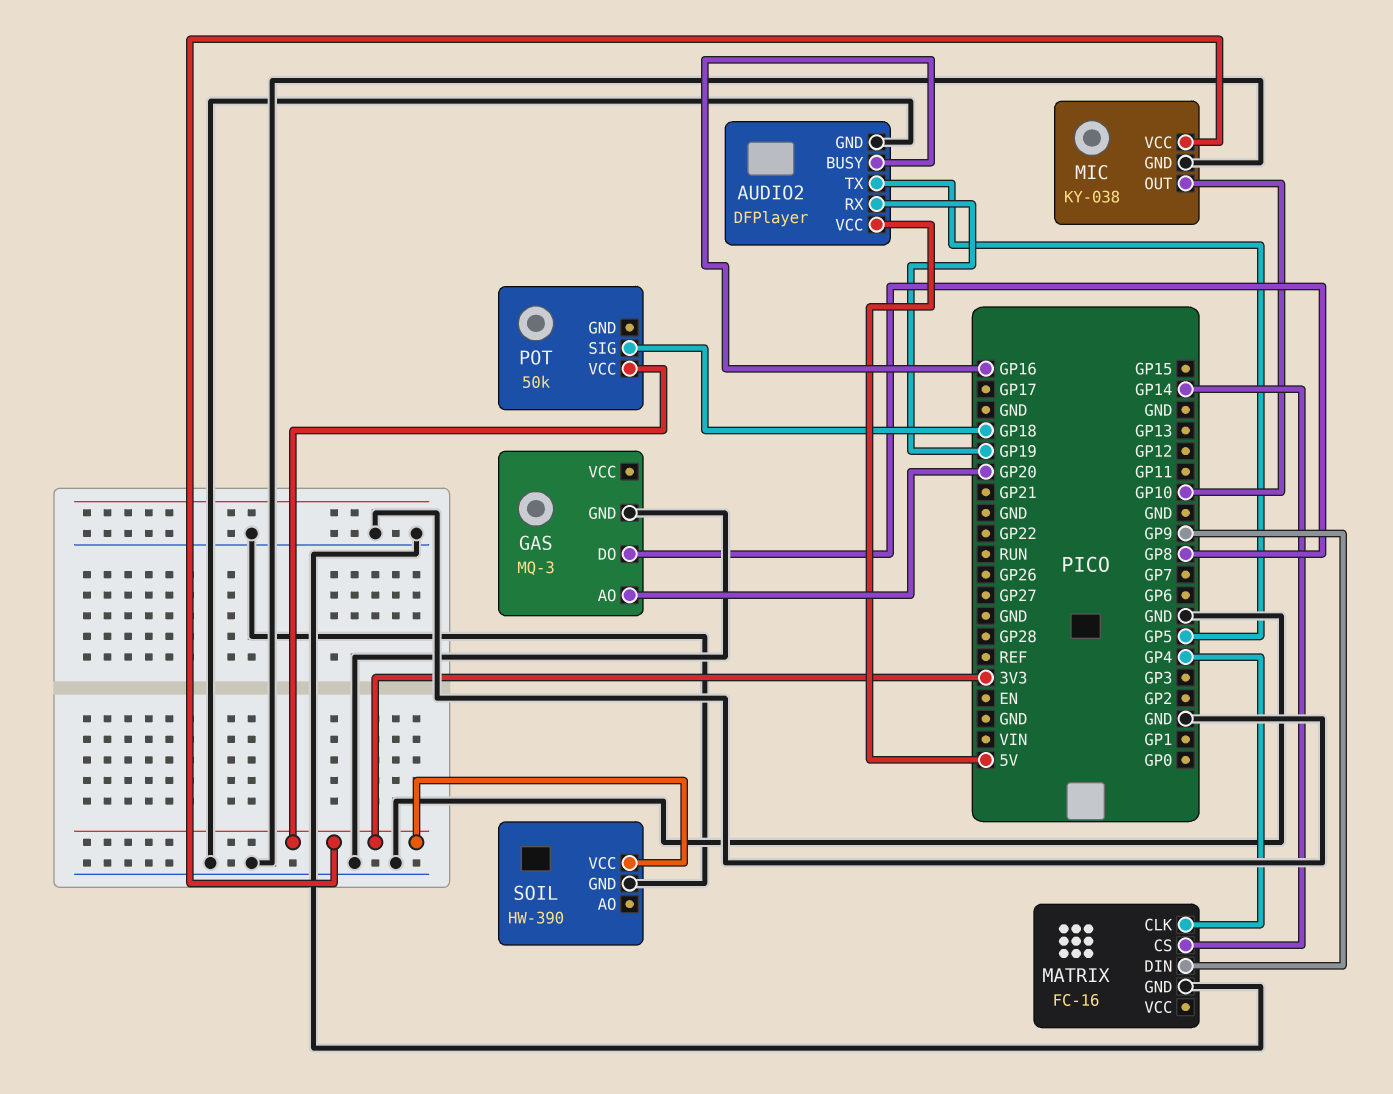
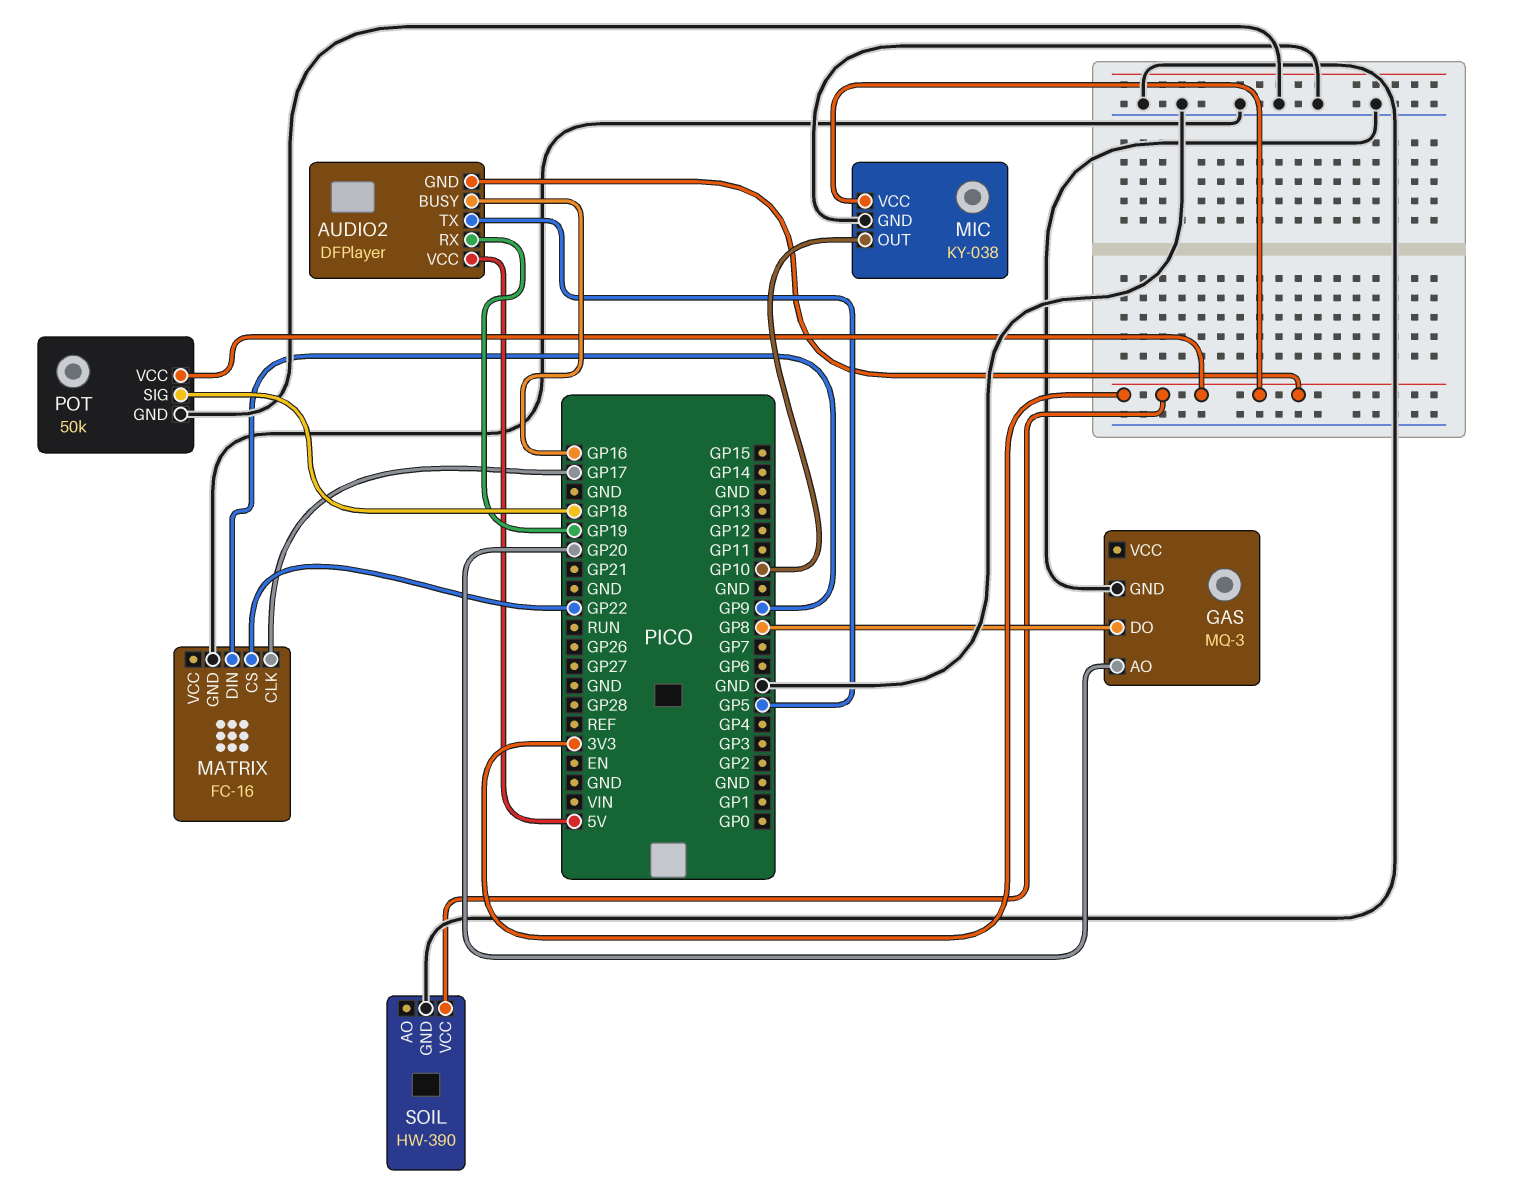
AUDIO2 pin GND: GND -> 3V3
MATRIX pin CLK: GP4 -> GP17
MATRIX pin CS: GP14 -> GP22
POT pin GND: none -> GND

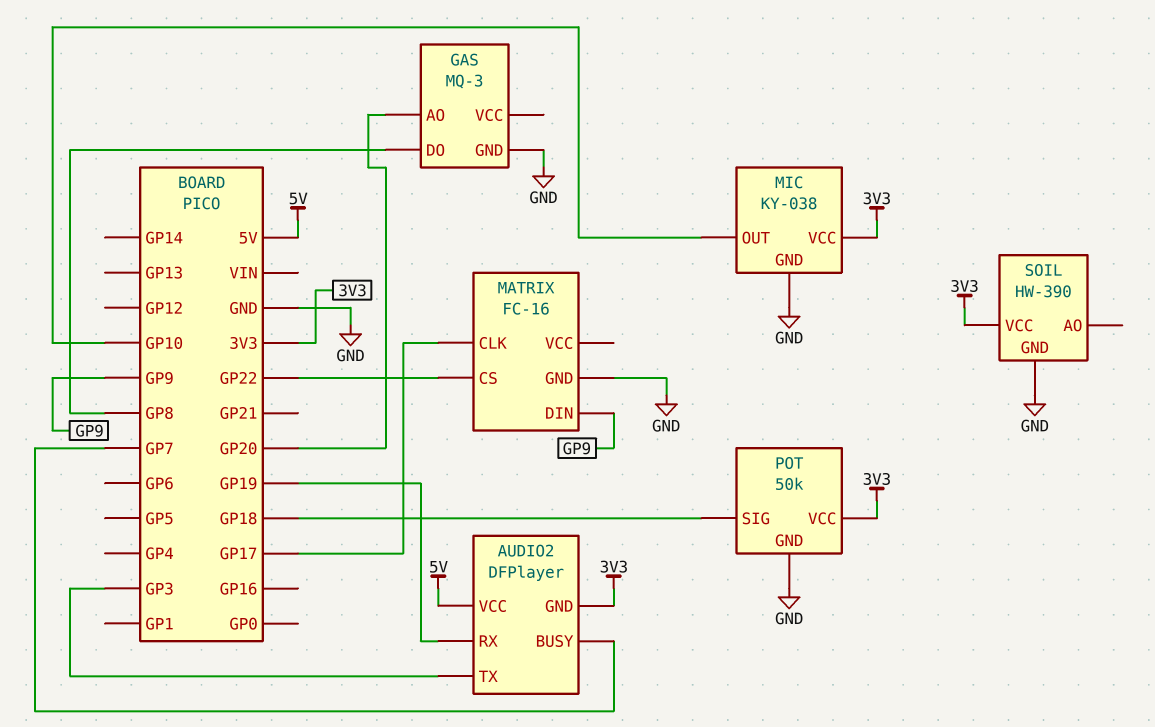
AUDIO2 pin BUSY: GP16 -> GP7
AUDIO2 pin TX: GP5 -> GP3

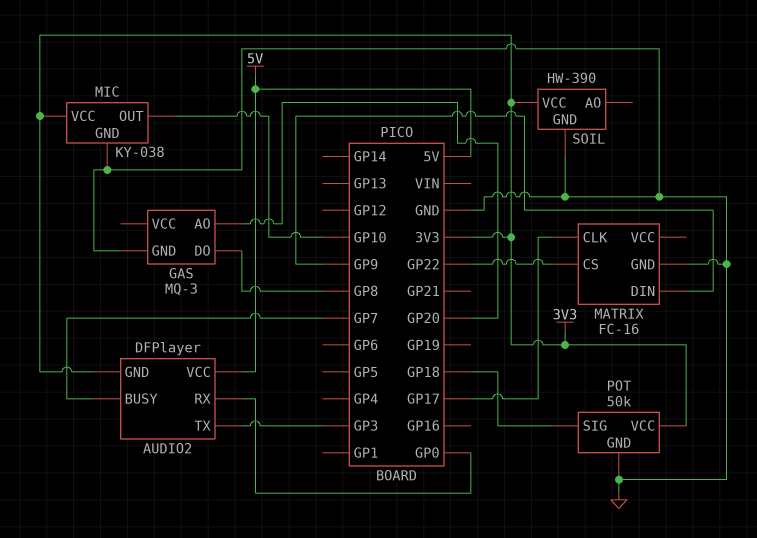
AUDIO2 pin RX: GP19 -> GP0

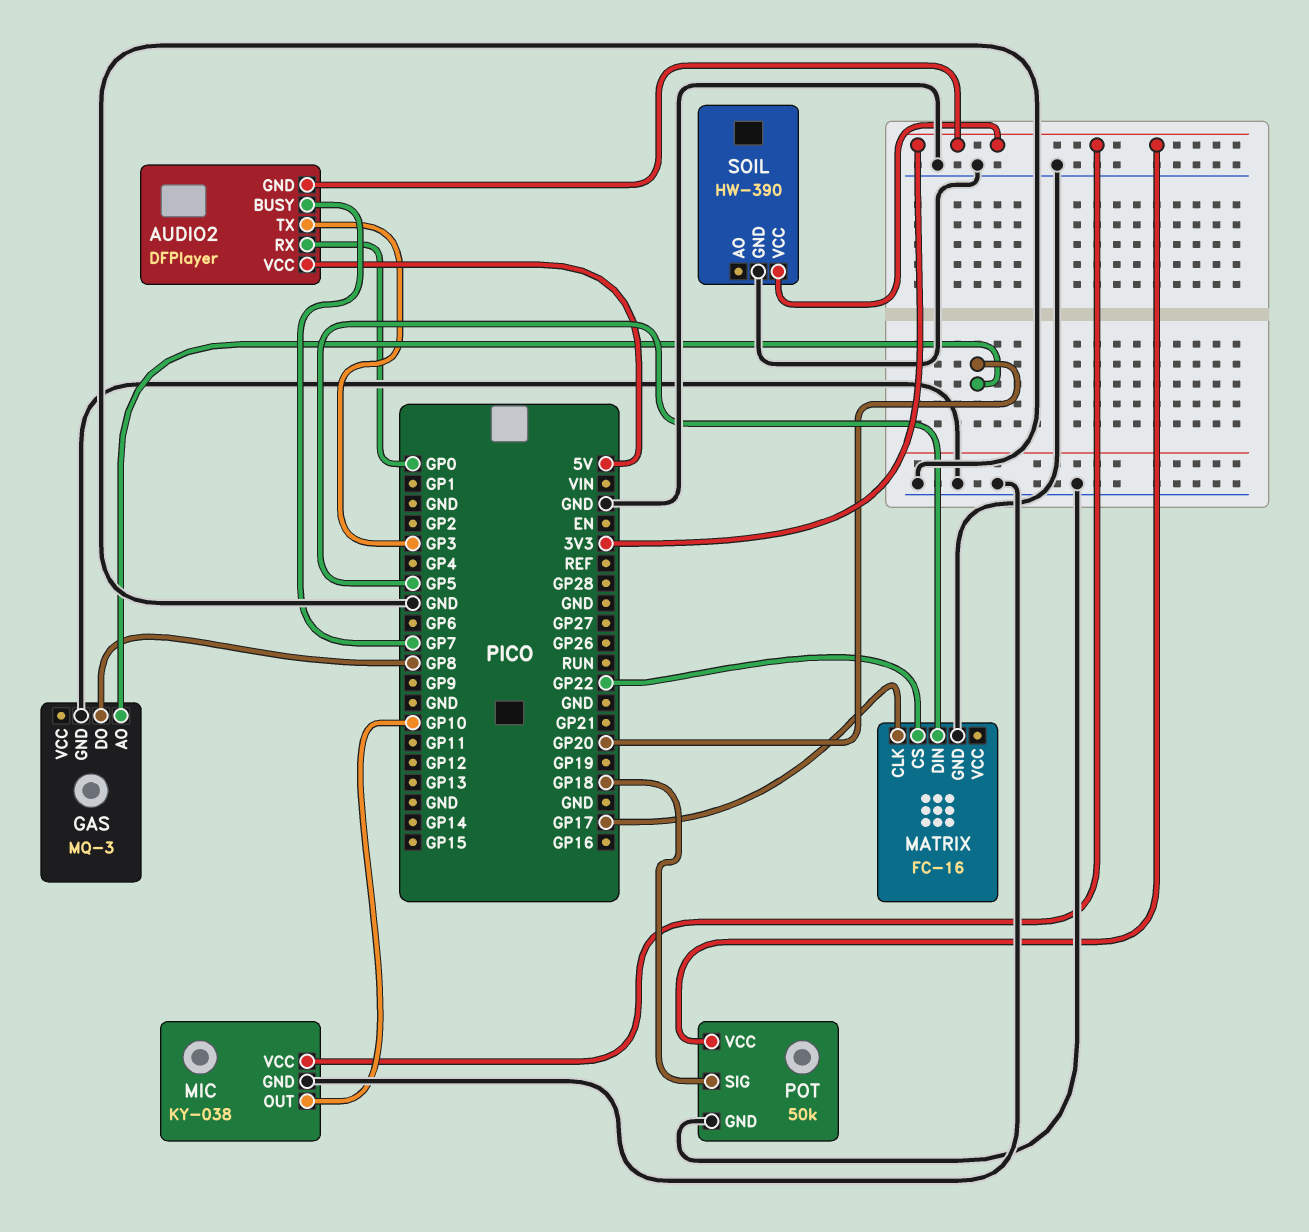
MATRIX pin DIN: GP9 -> GP5

